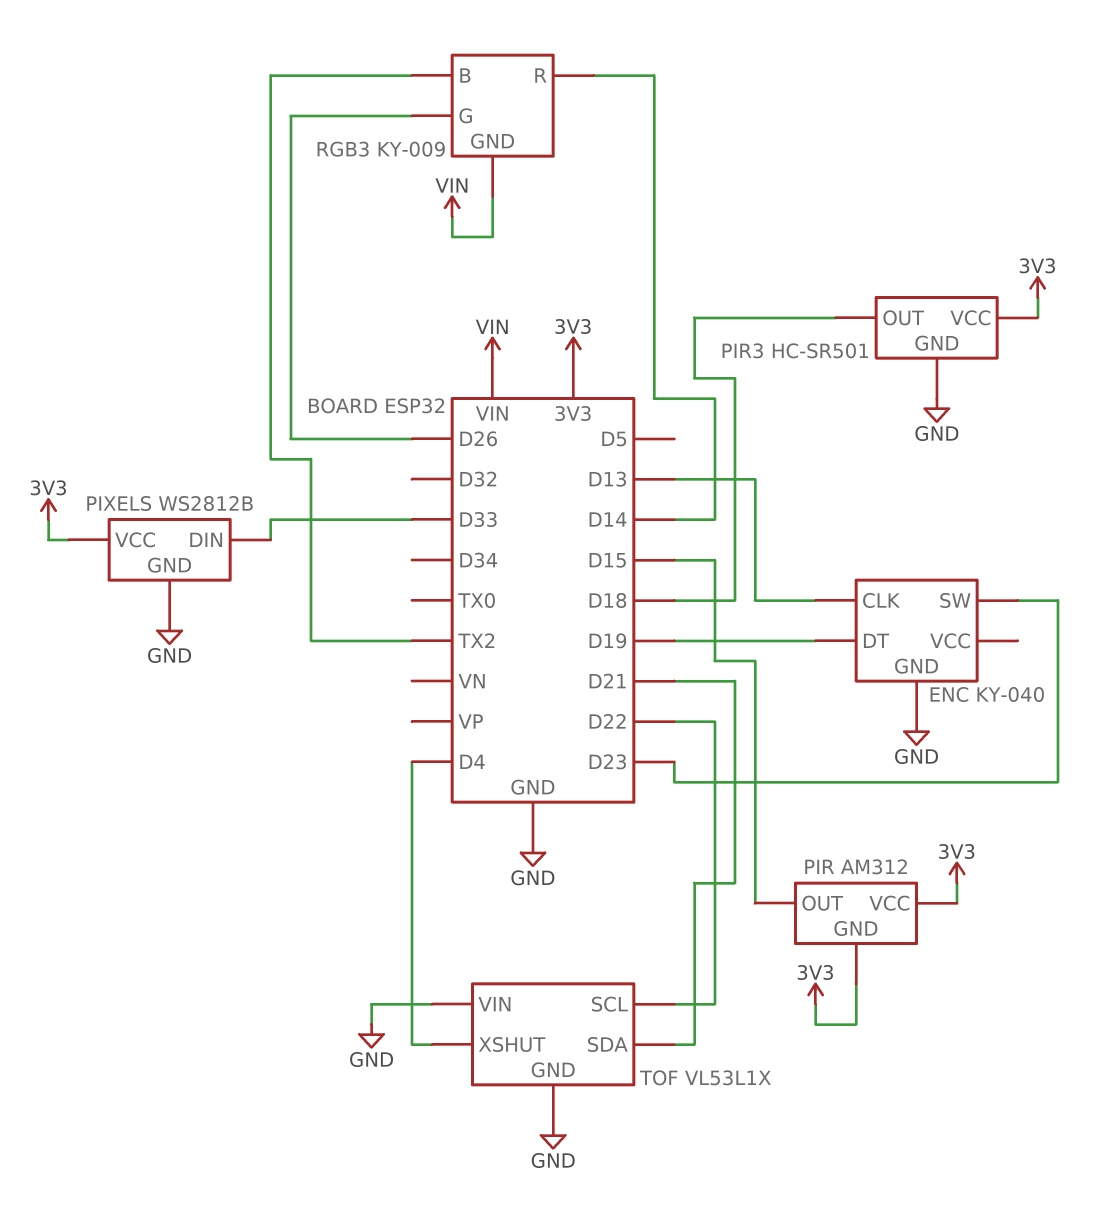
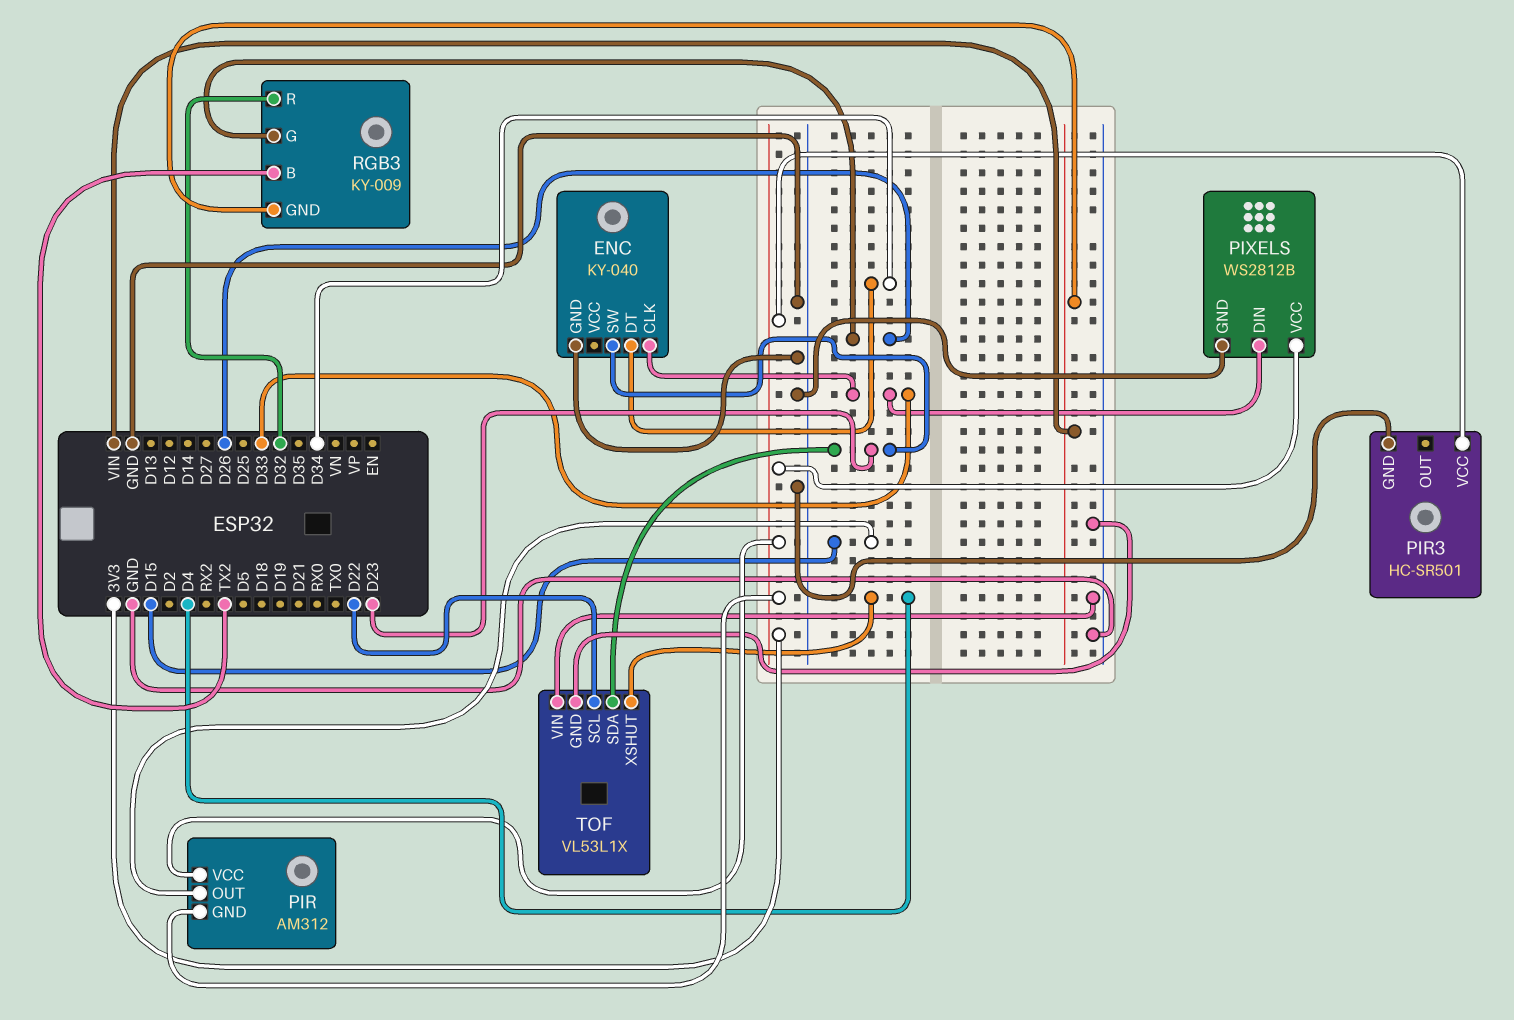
ENC pin CLK: D13 -> D33
ENC pin DT: D19 -> D34
PIR3 pin OUT: D18 -> none
RGB3 pin R: D14 -> D32
TOF pin SDA: D21 -> D23

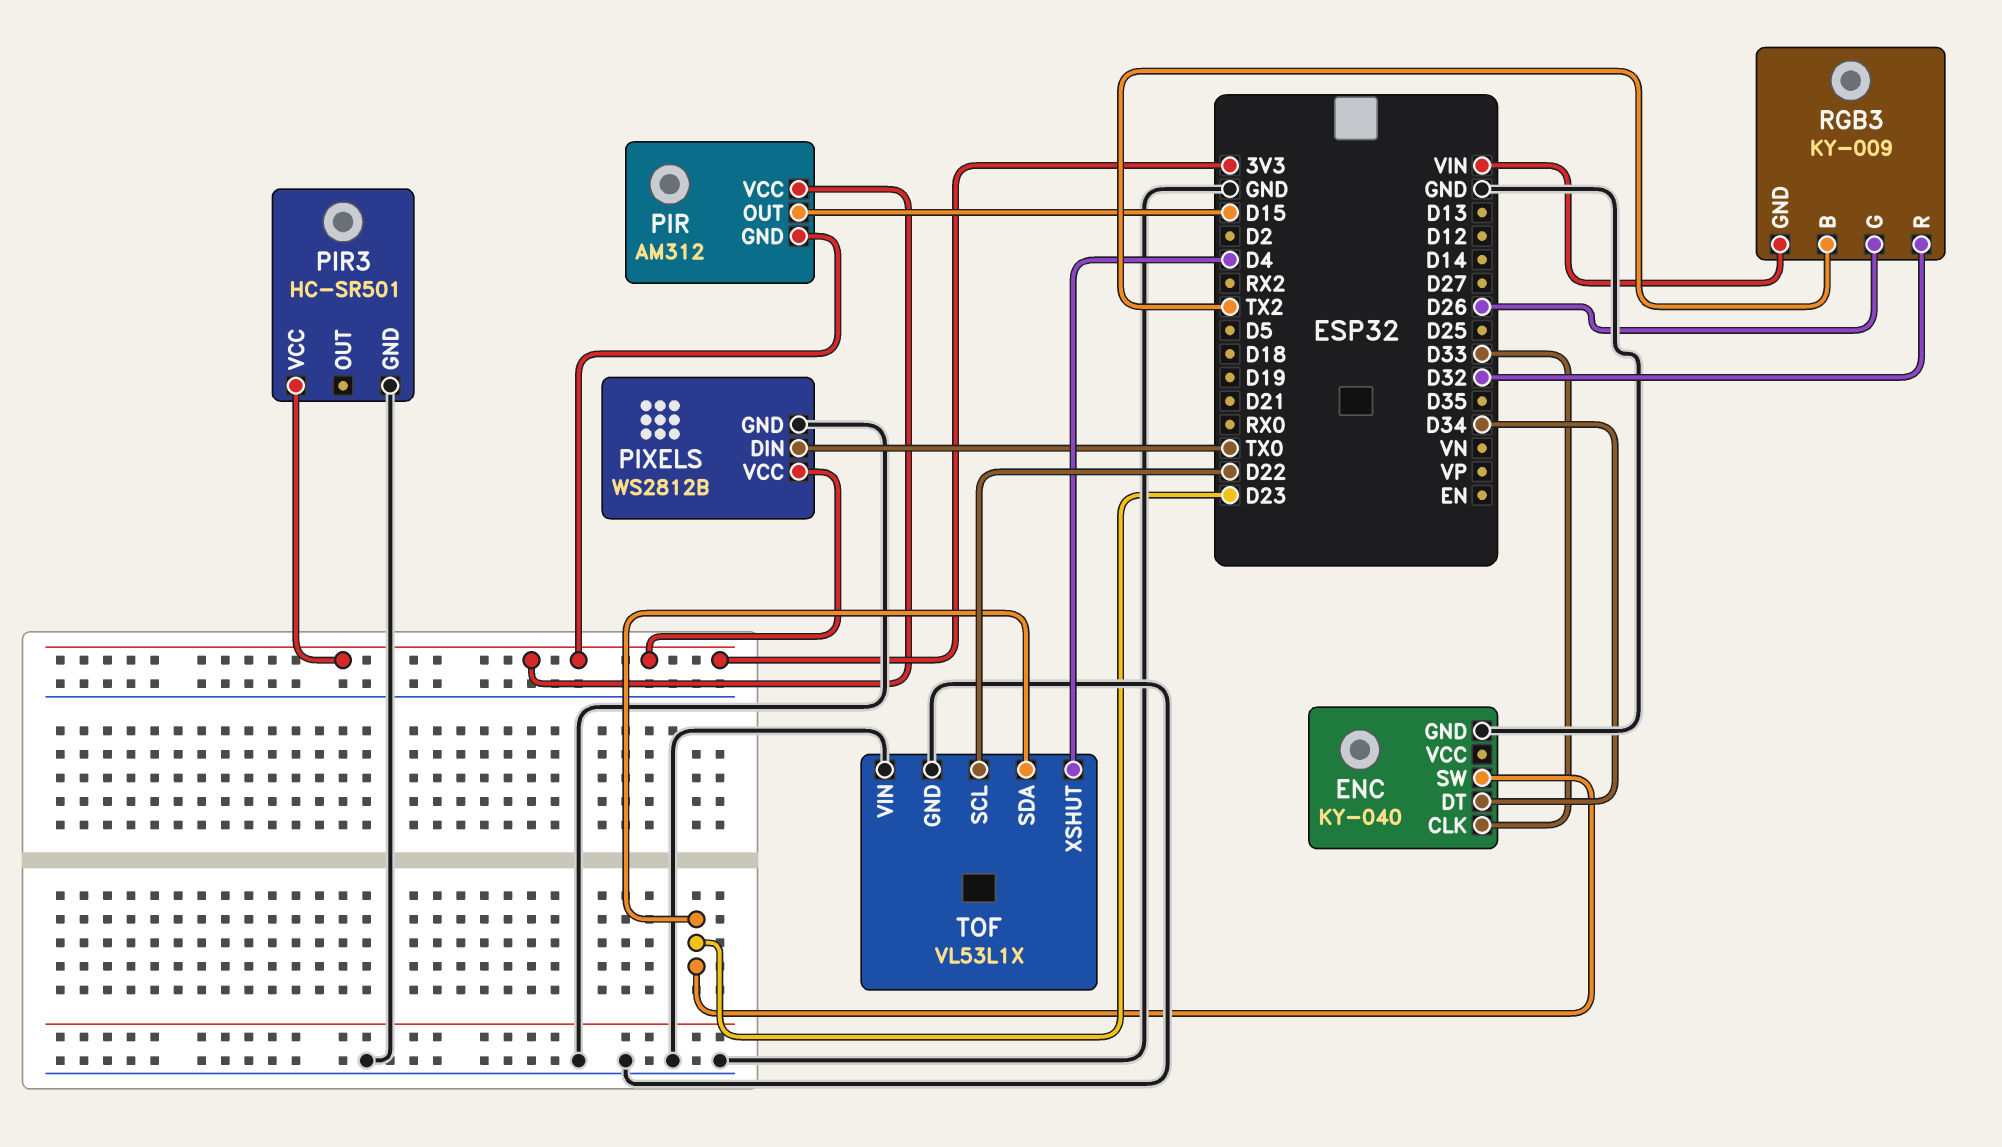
PIXELS pin DIN: D33 -> TX0

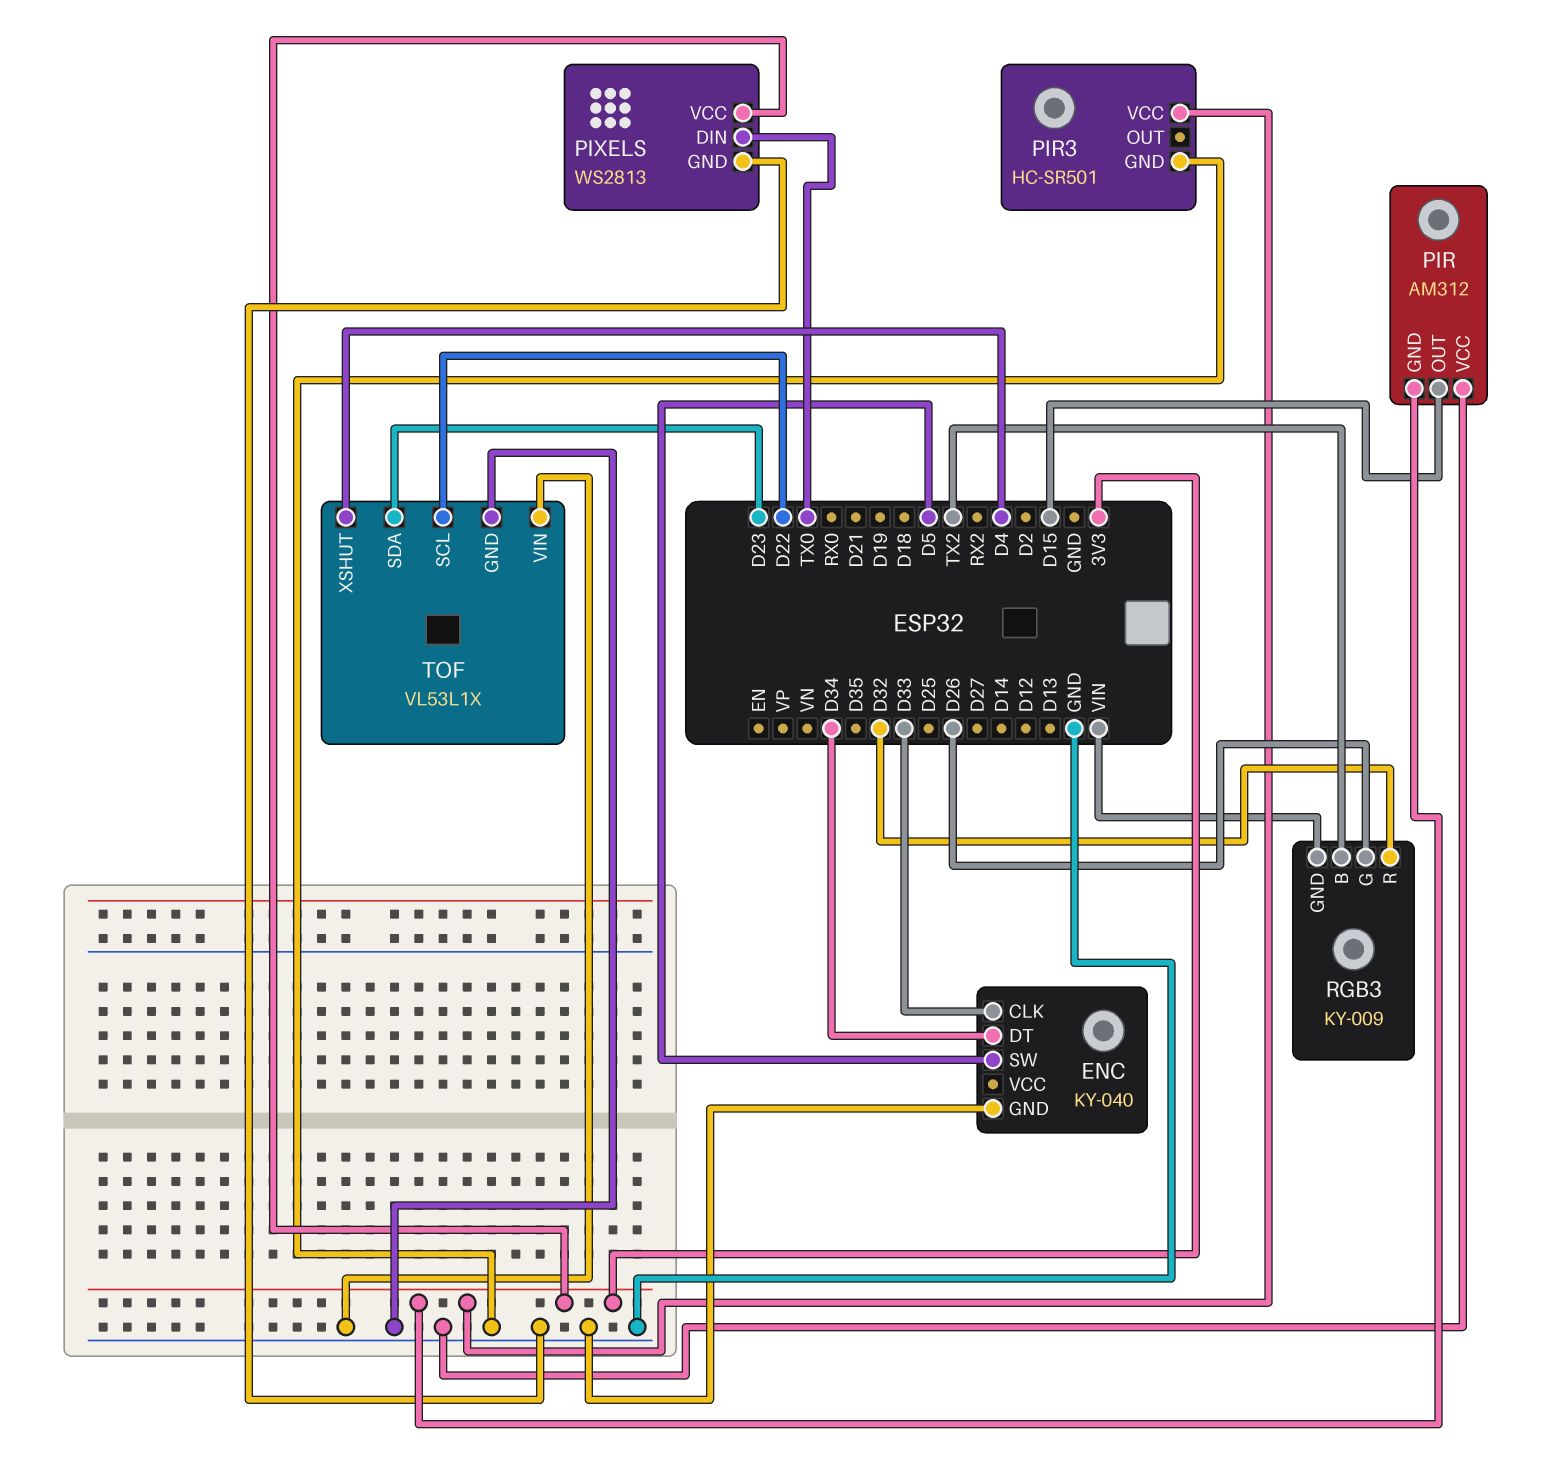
ENC pin SW: D23 -> D5
PIR pin VCC: 3V3 -> GND
PIXELS: WS2812B -> WS2813

